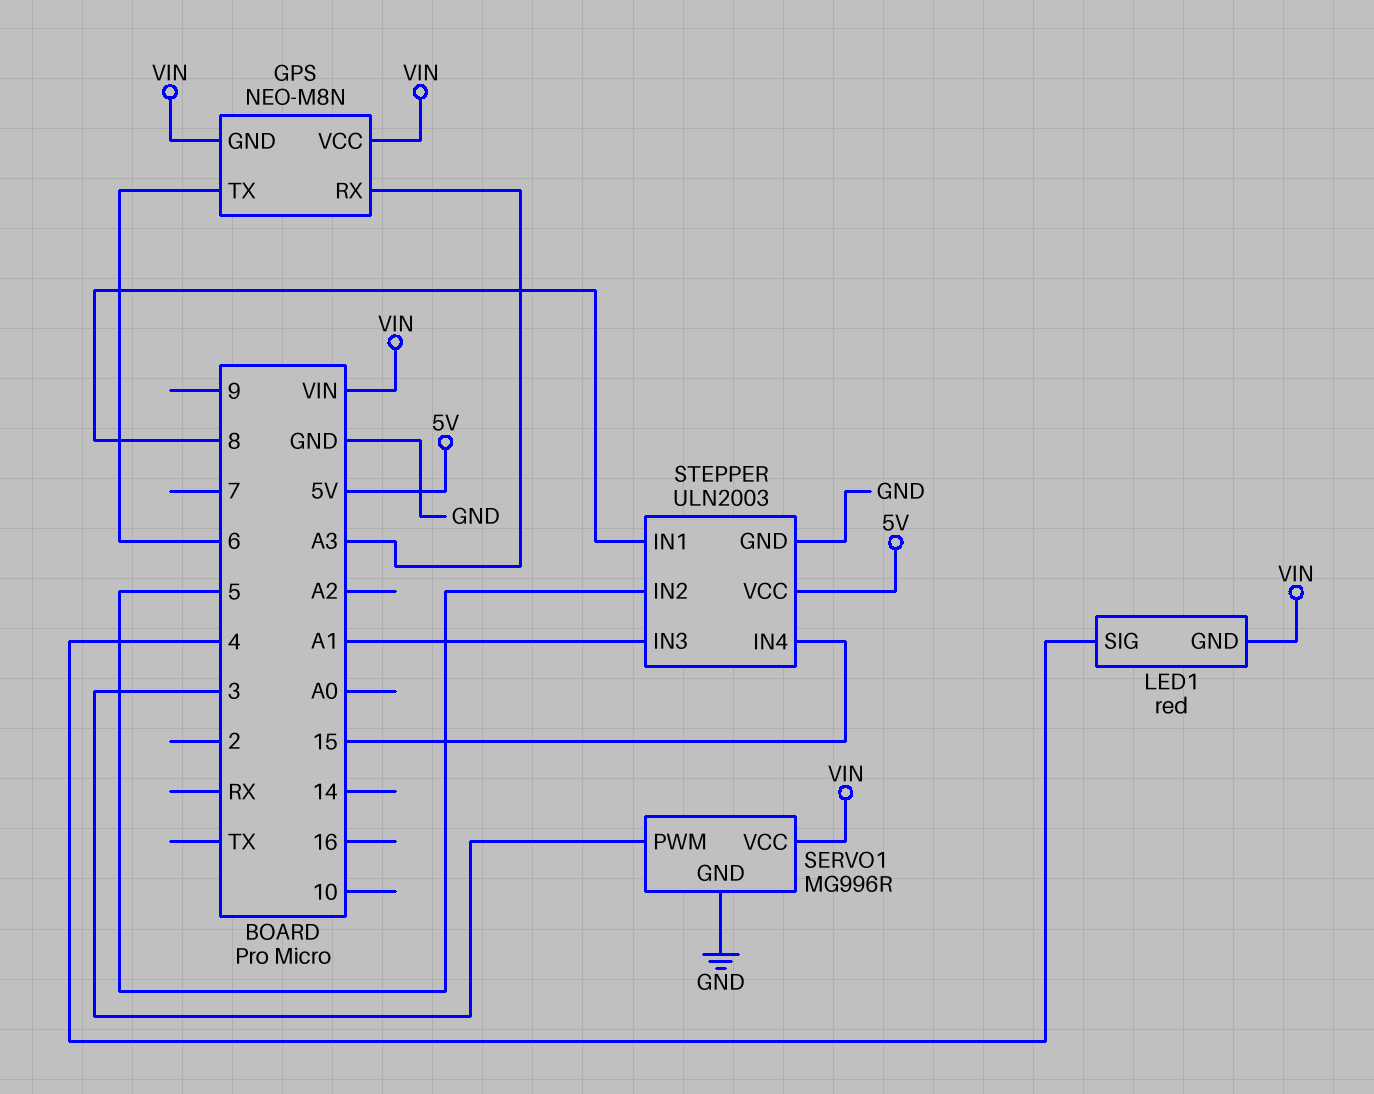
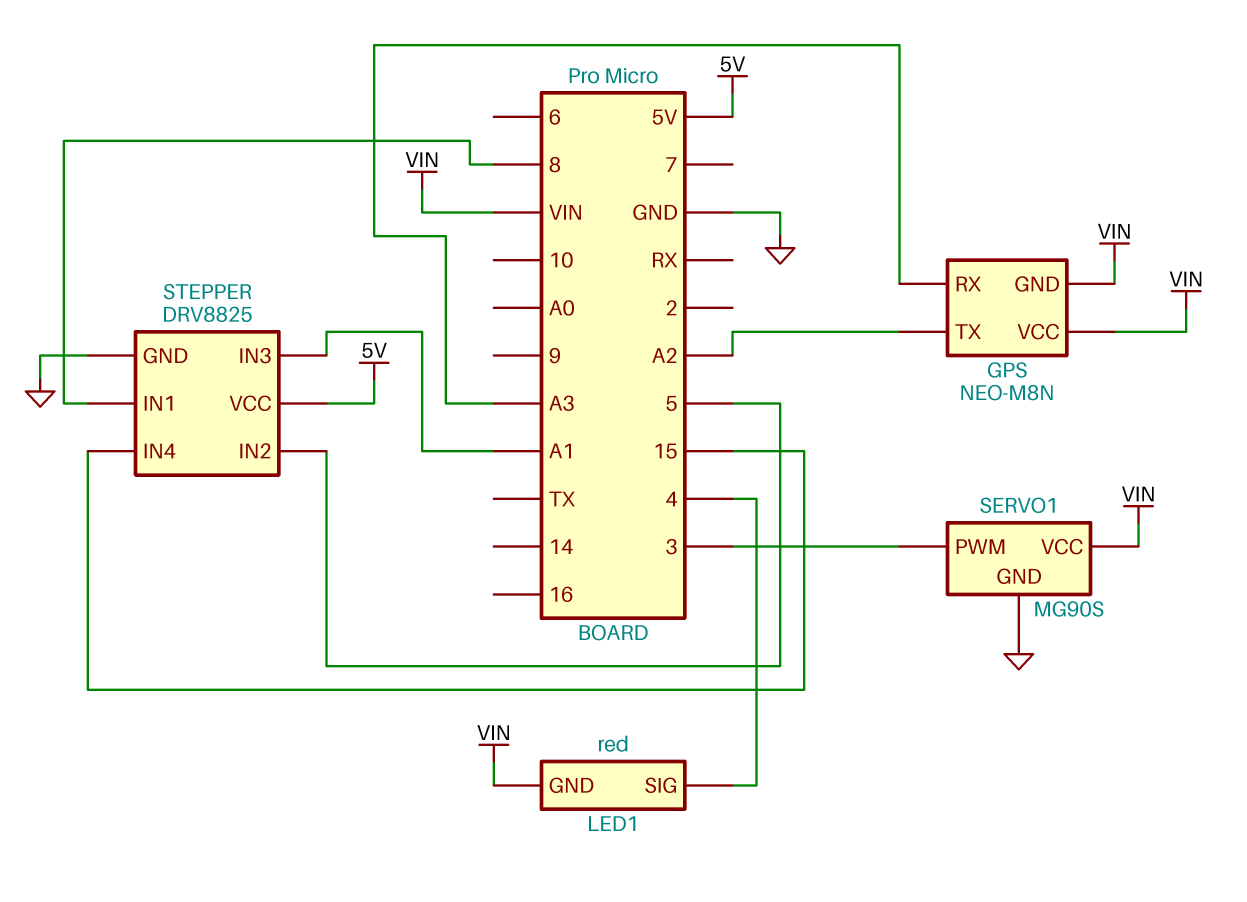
GPS pin TX: 6 -> A2
SERVO1: MG996R -> MG90S
STEPPER: ULN2003 -> DRV8825

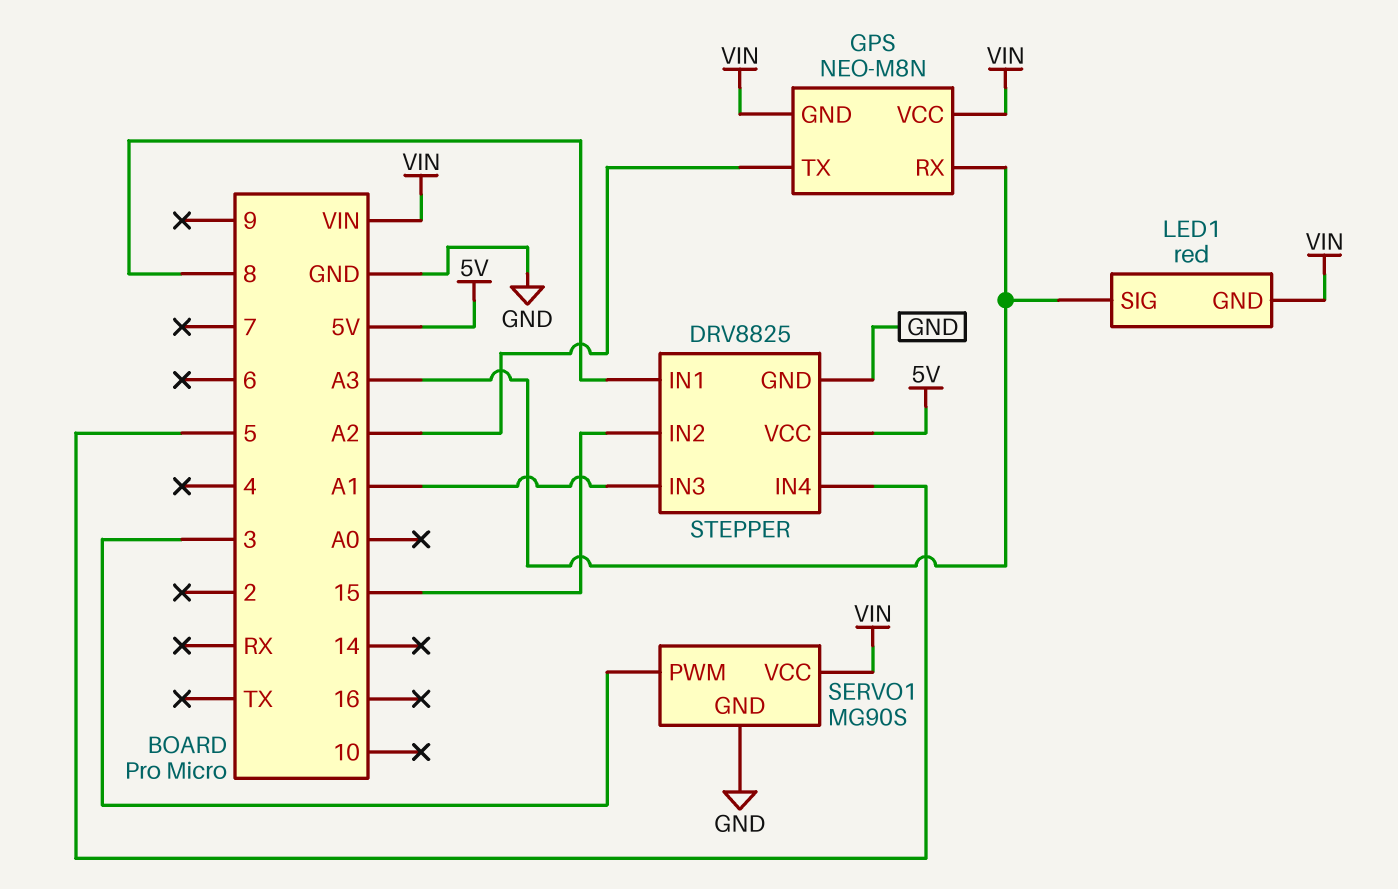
LED1 pin SIG: 4 -> A3
STEPPER pin IN2: 5 -> 15
STEPPER pin IN4: 15 -> 5

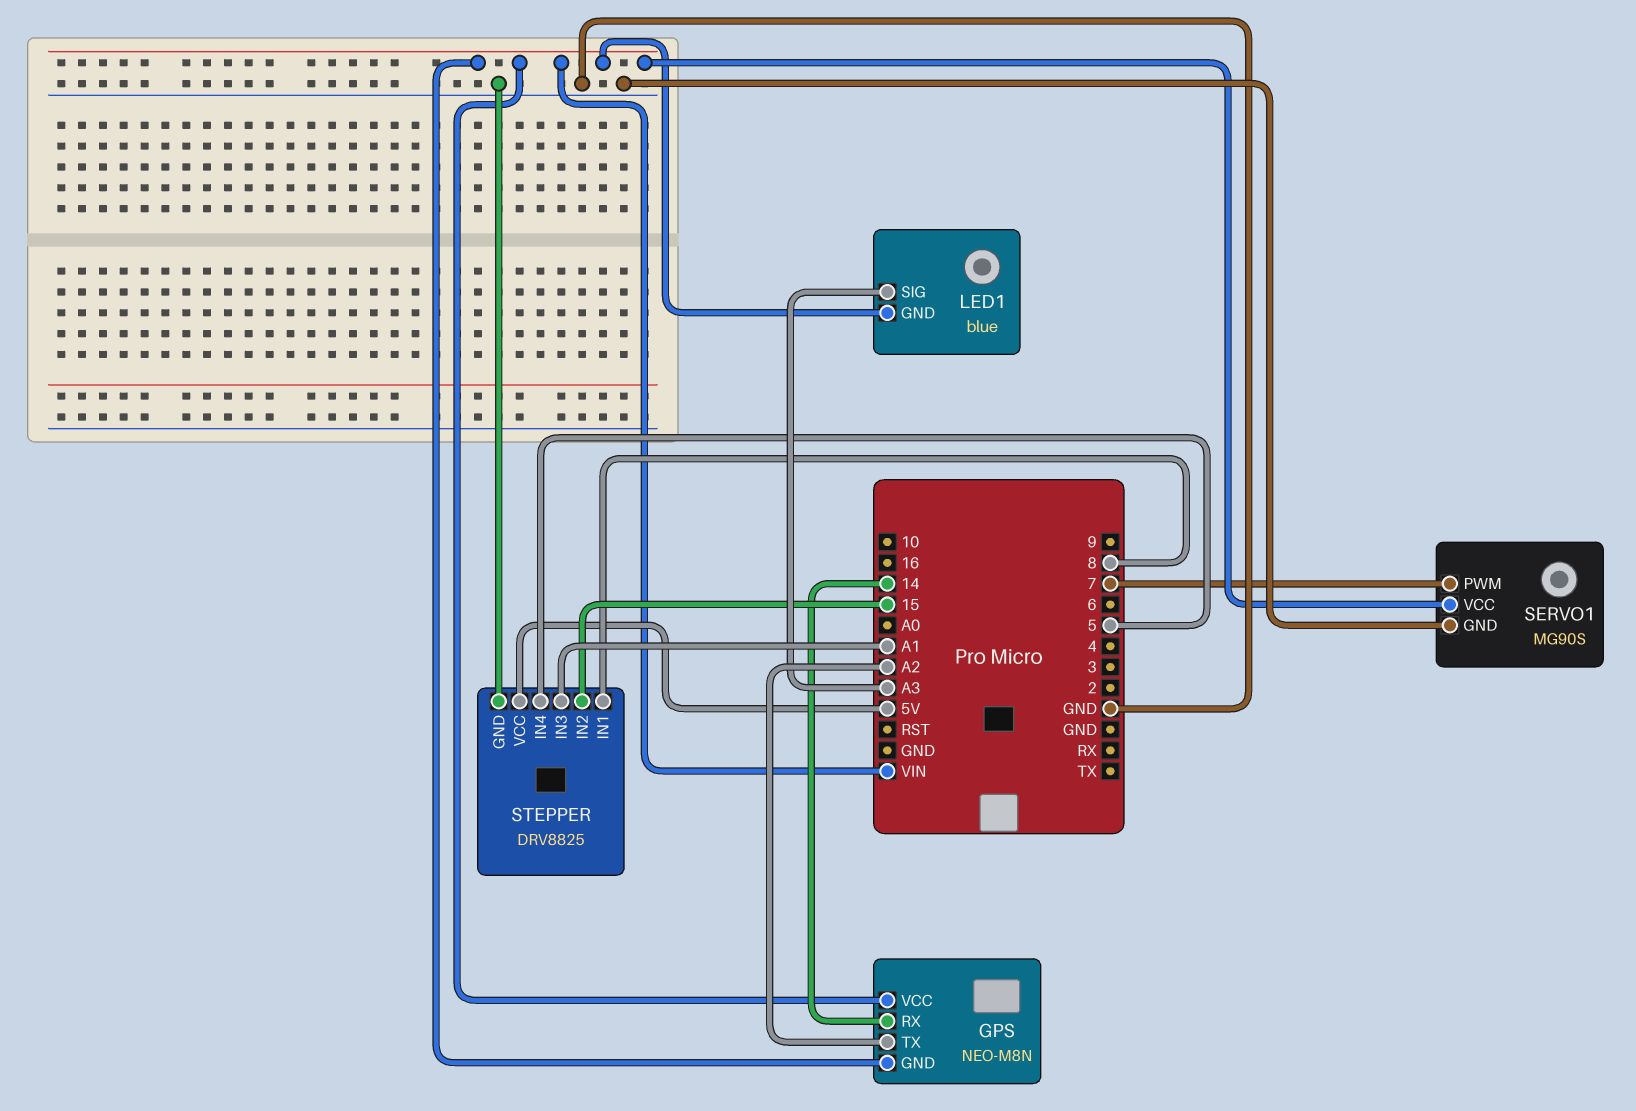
GPS pin RX: A3 -> 14
LED1: red -> blue
SERVO1 pin PWM: 3 -> 7

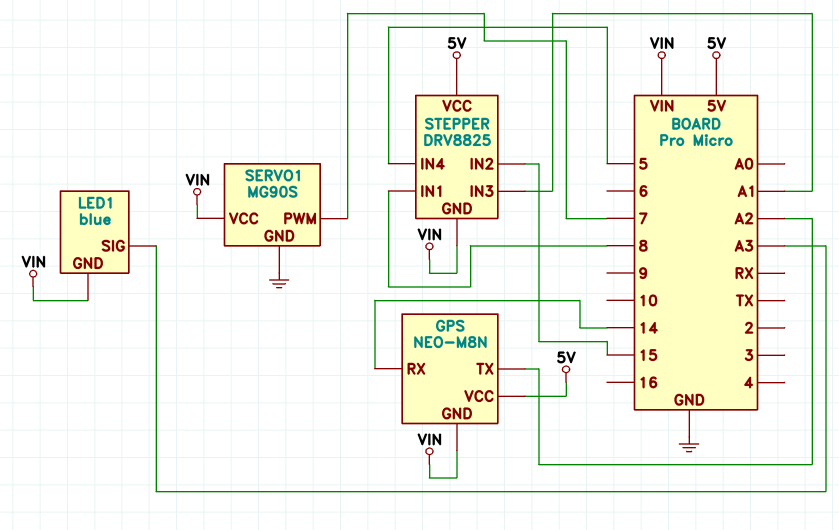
GPS pin VCC: VIN -> 5V
STEPPER pin GND: GND -> VIN

